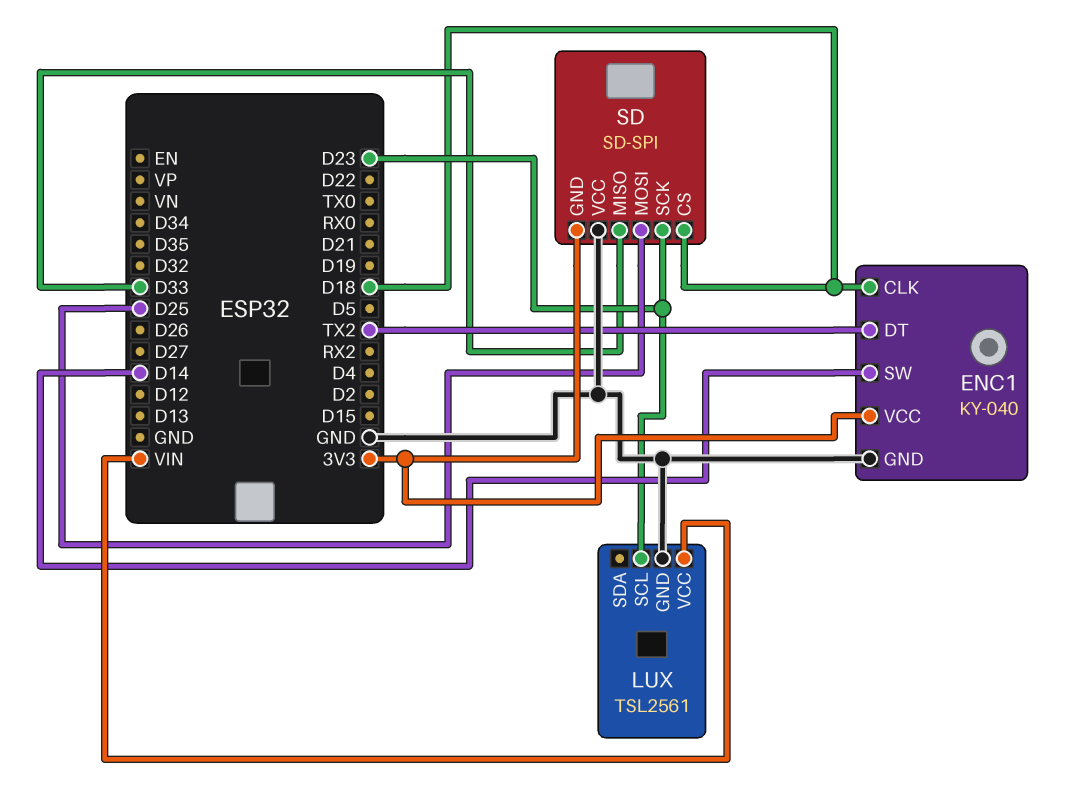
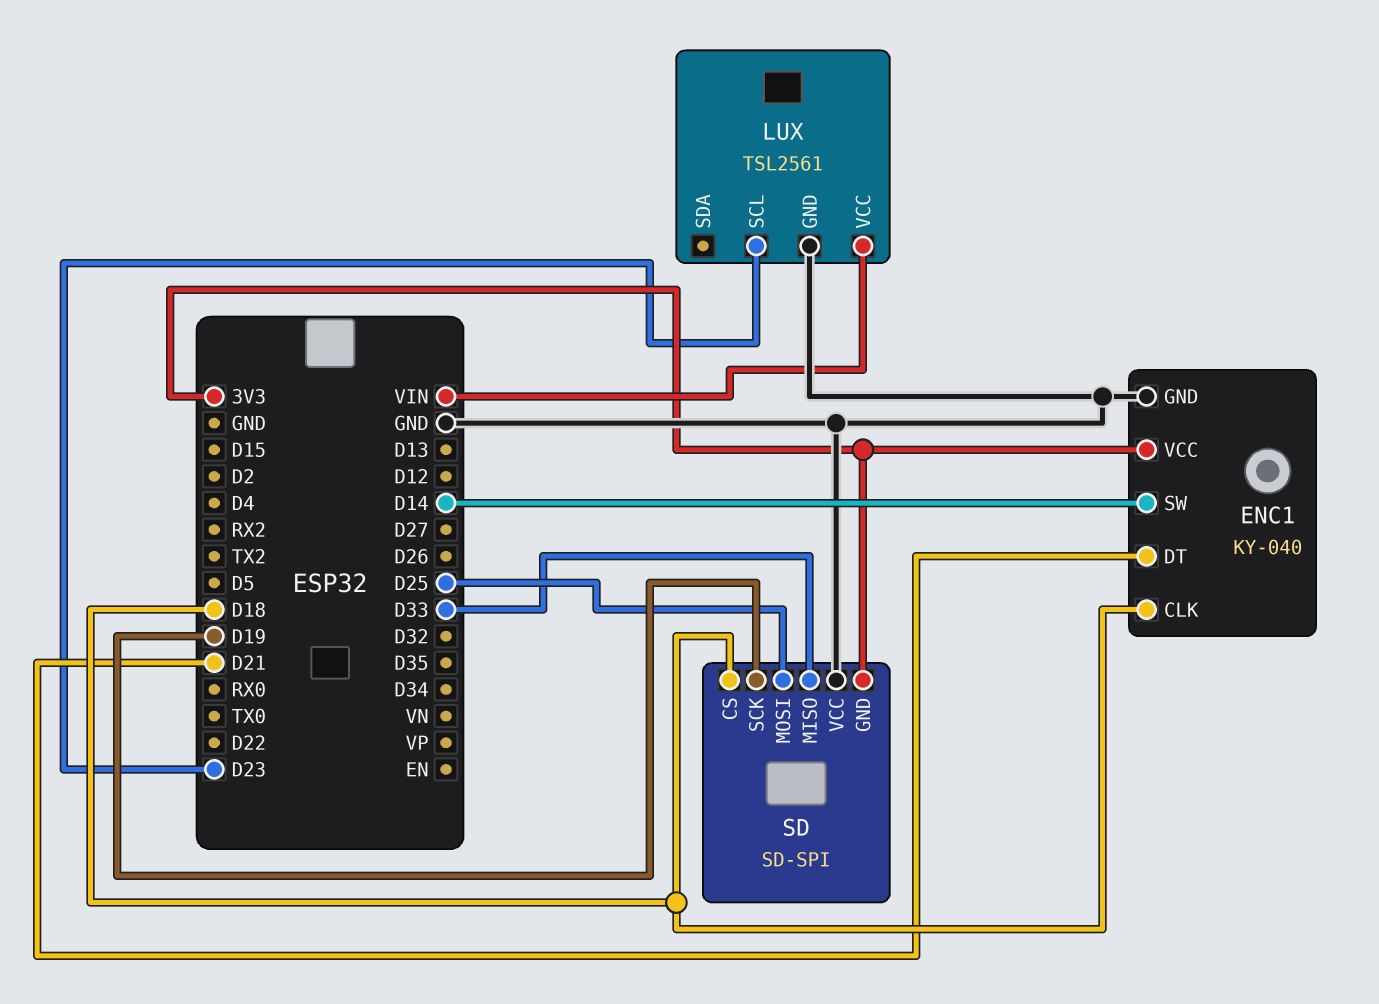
ENC1 pin DT: TX2 -> D21
SD pin SCK: D23 -> D19

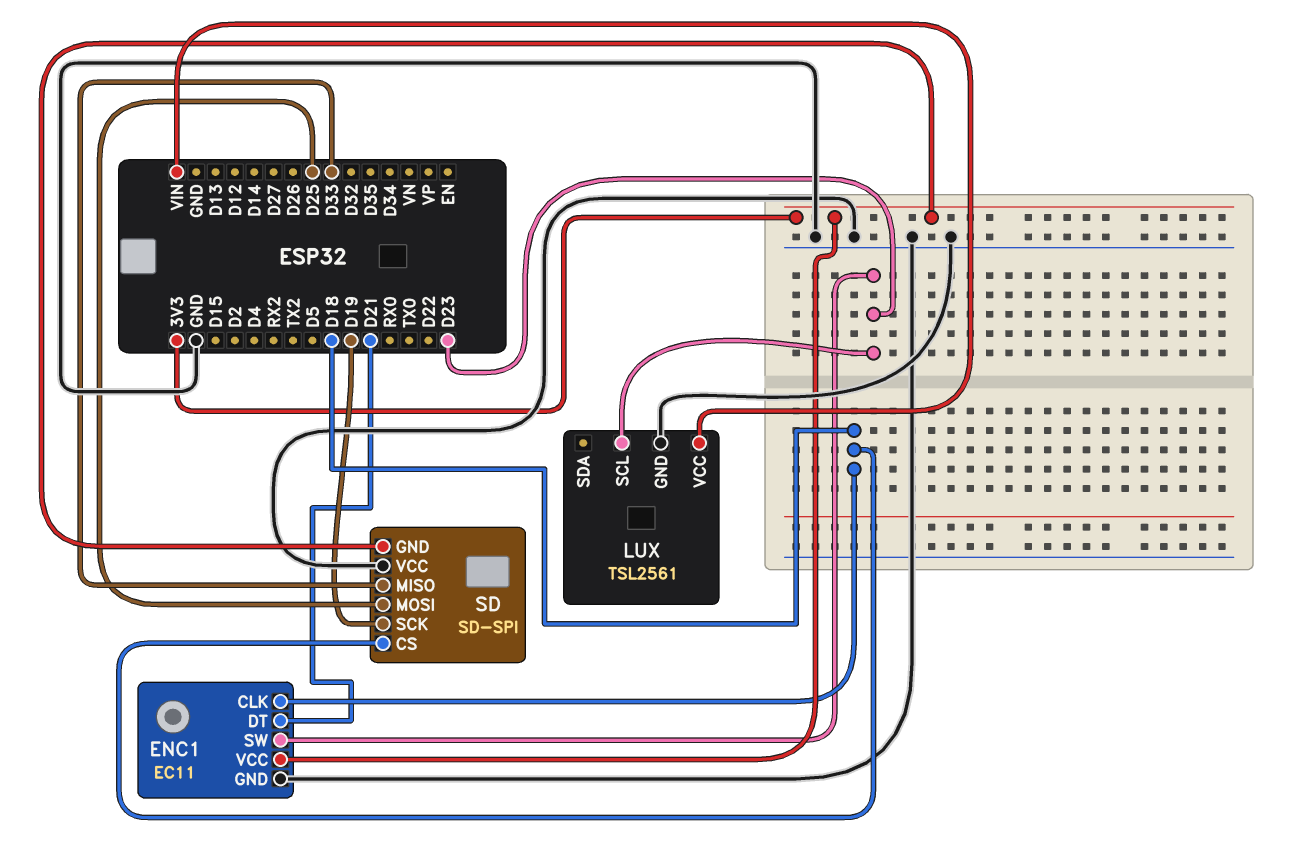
ENC1: KY-040 -> EC11
ENC1 pin SW: D14 -> D23

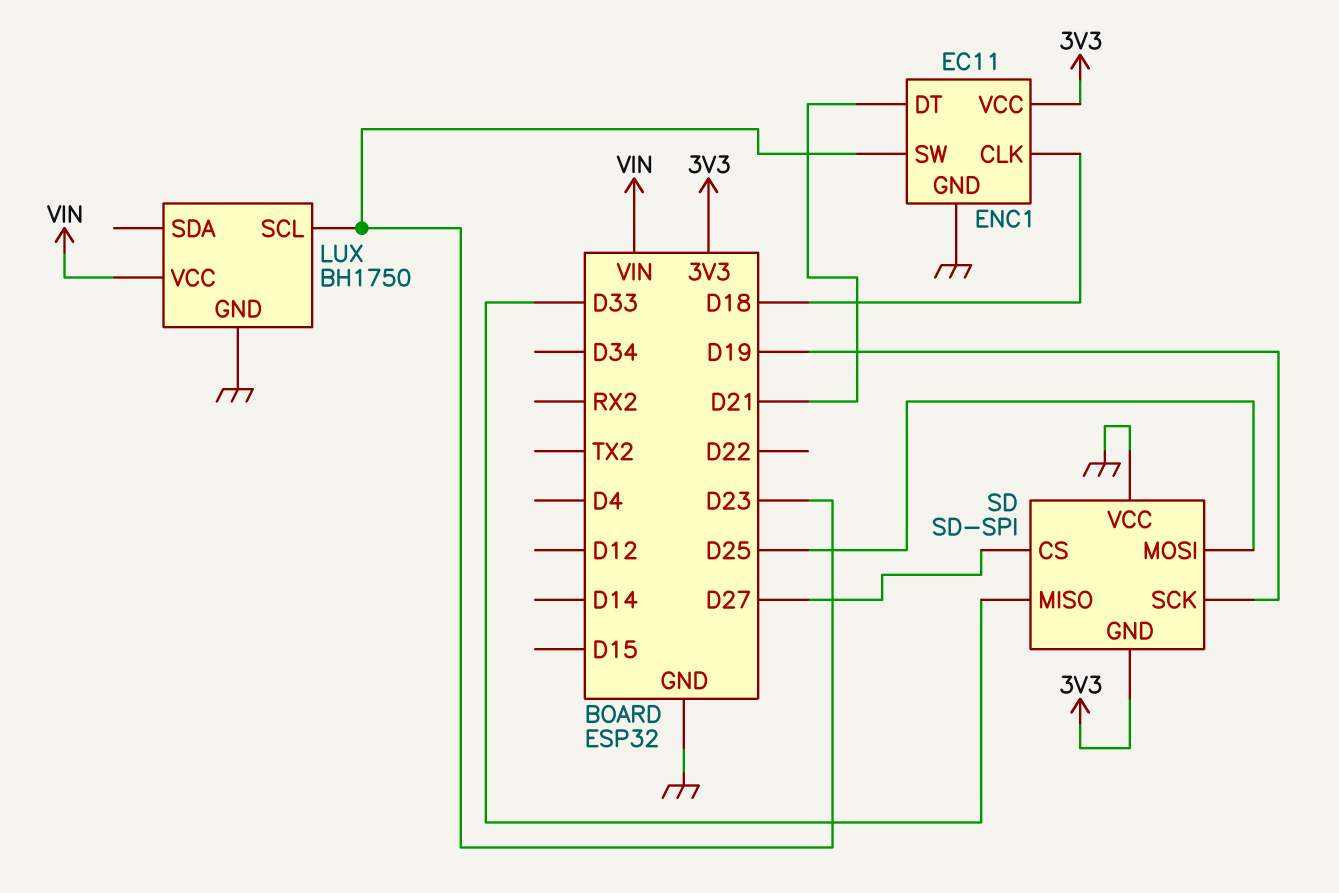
LUX: TSL2561 -> BH1750
SD pin CS: D18 -> D27

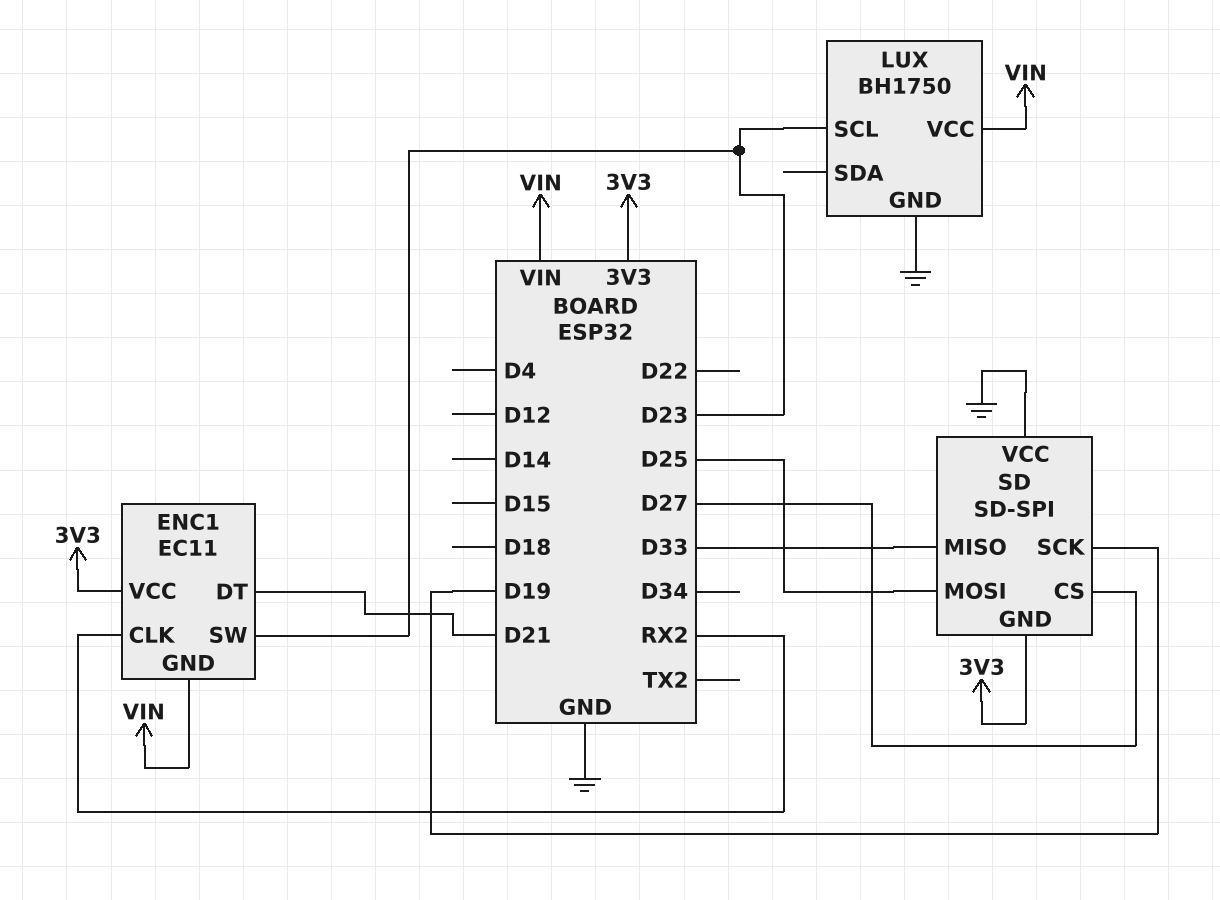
ENC1 pin CLK: D18 -> RX2
ENC1 pin GND: GND -> VIN

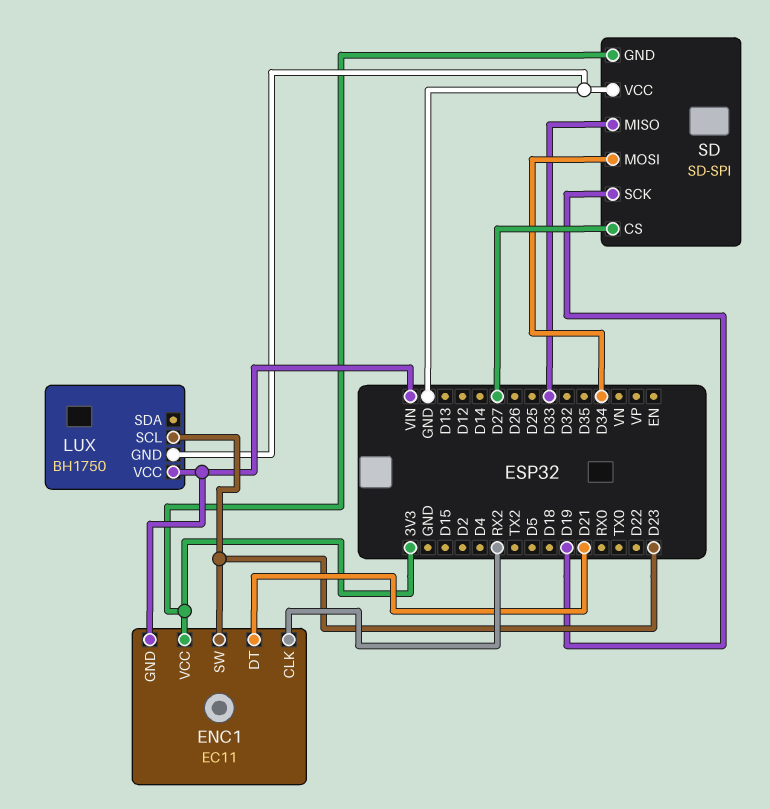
SD pin MOSI: D25 -> D34

